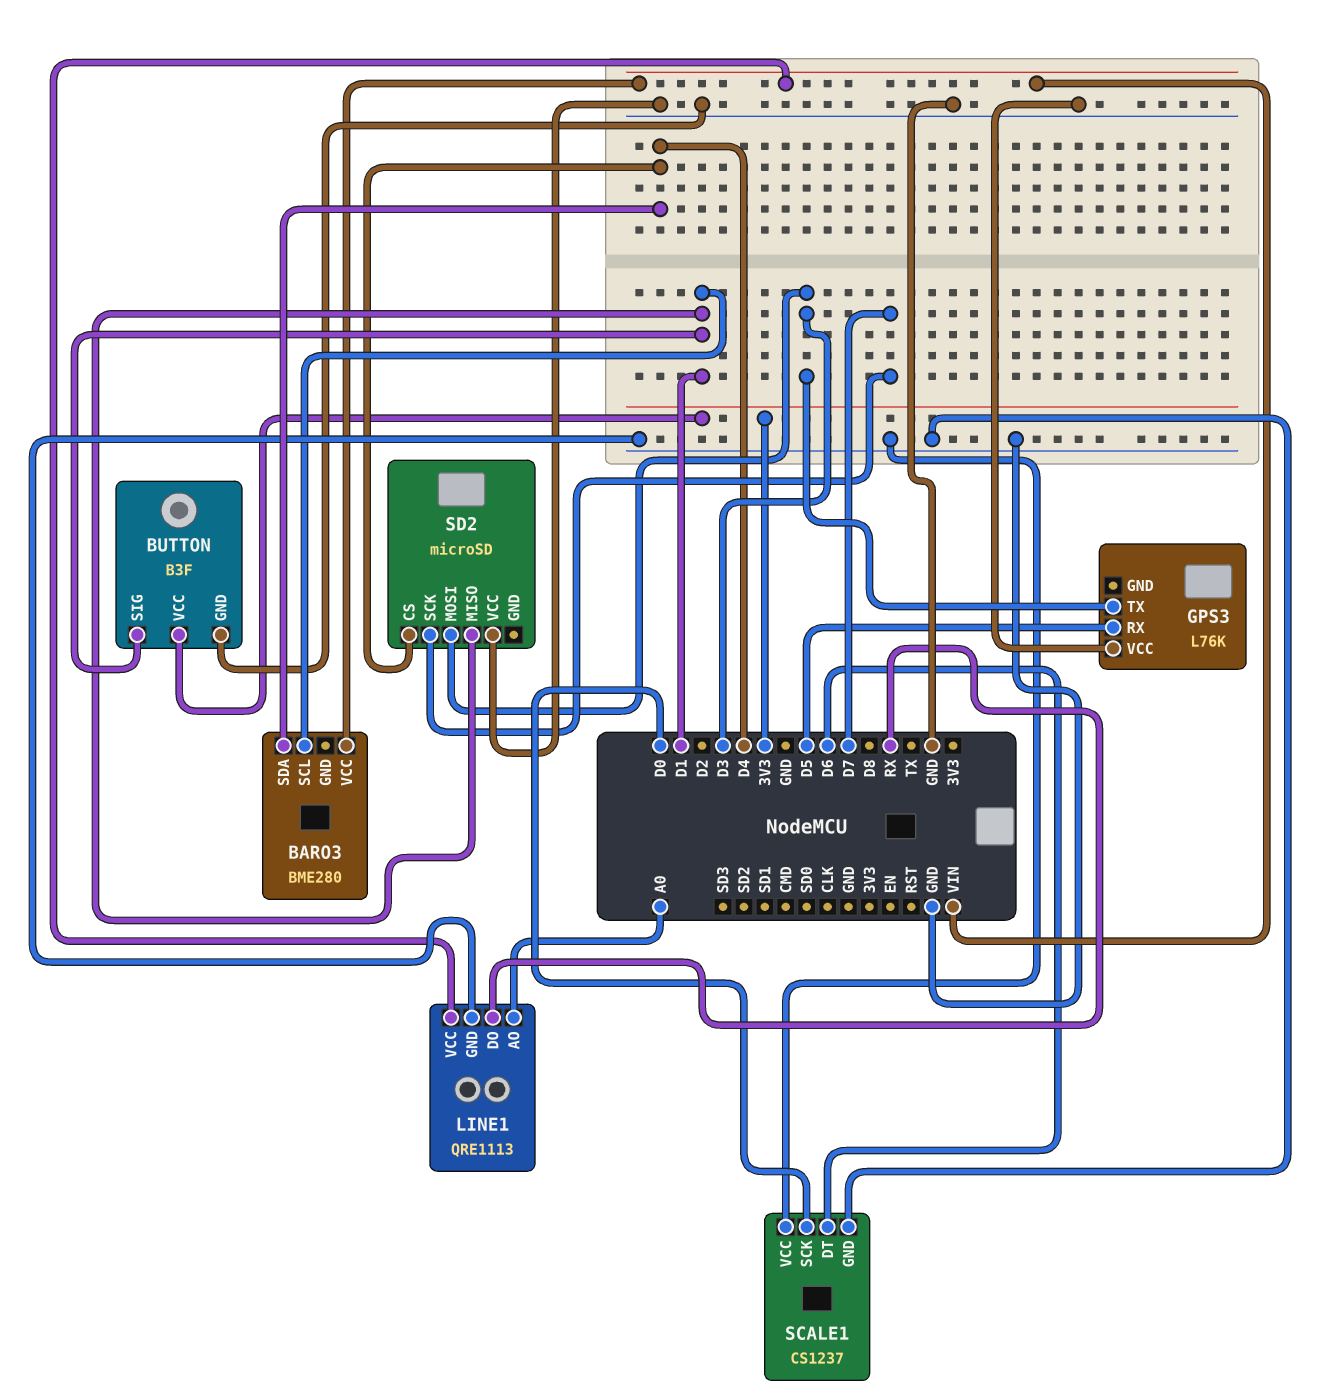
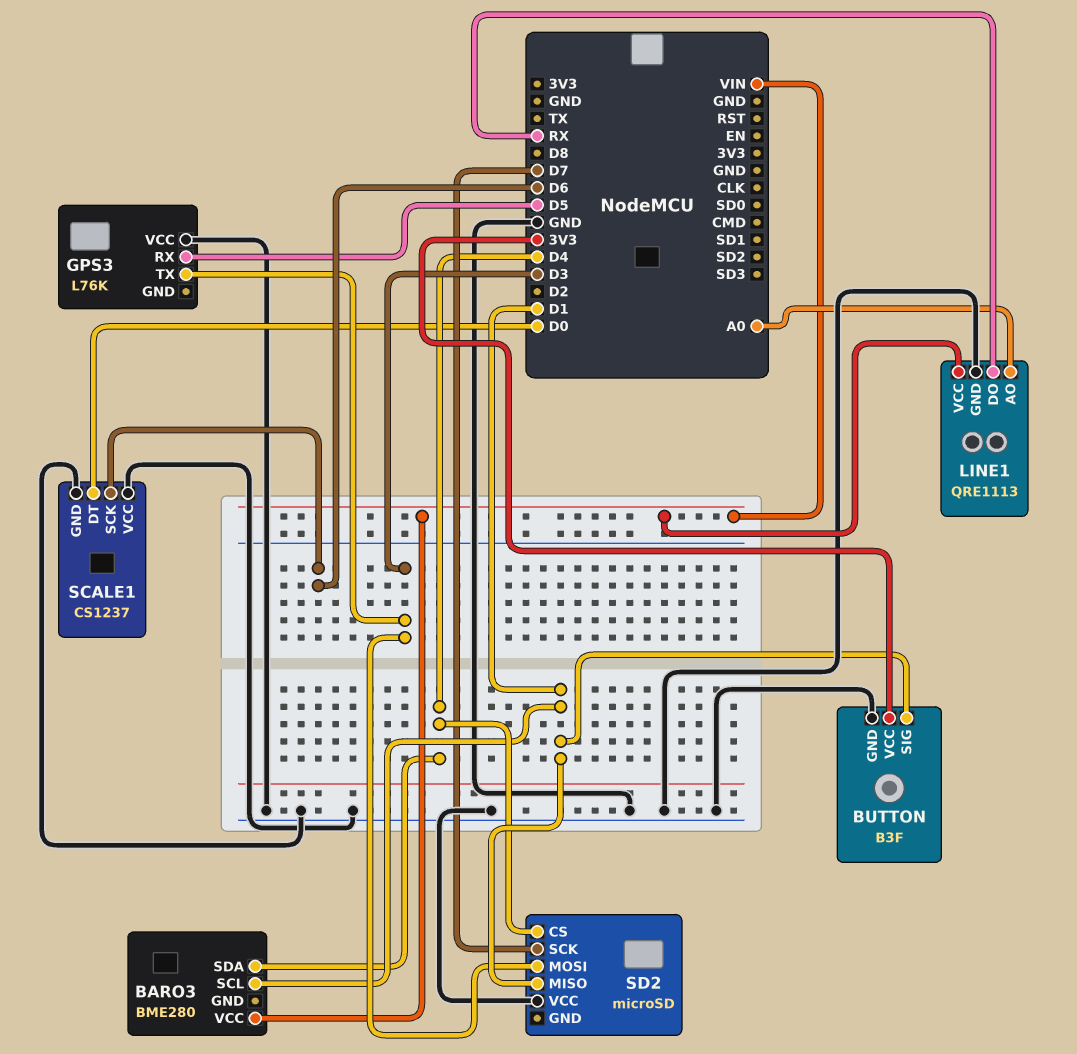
SCALE1 pin DT: D6 -> D0
SCALE1 pin SCK: D0 -> D6

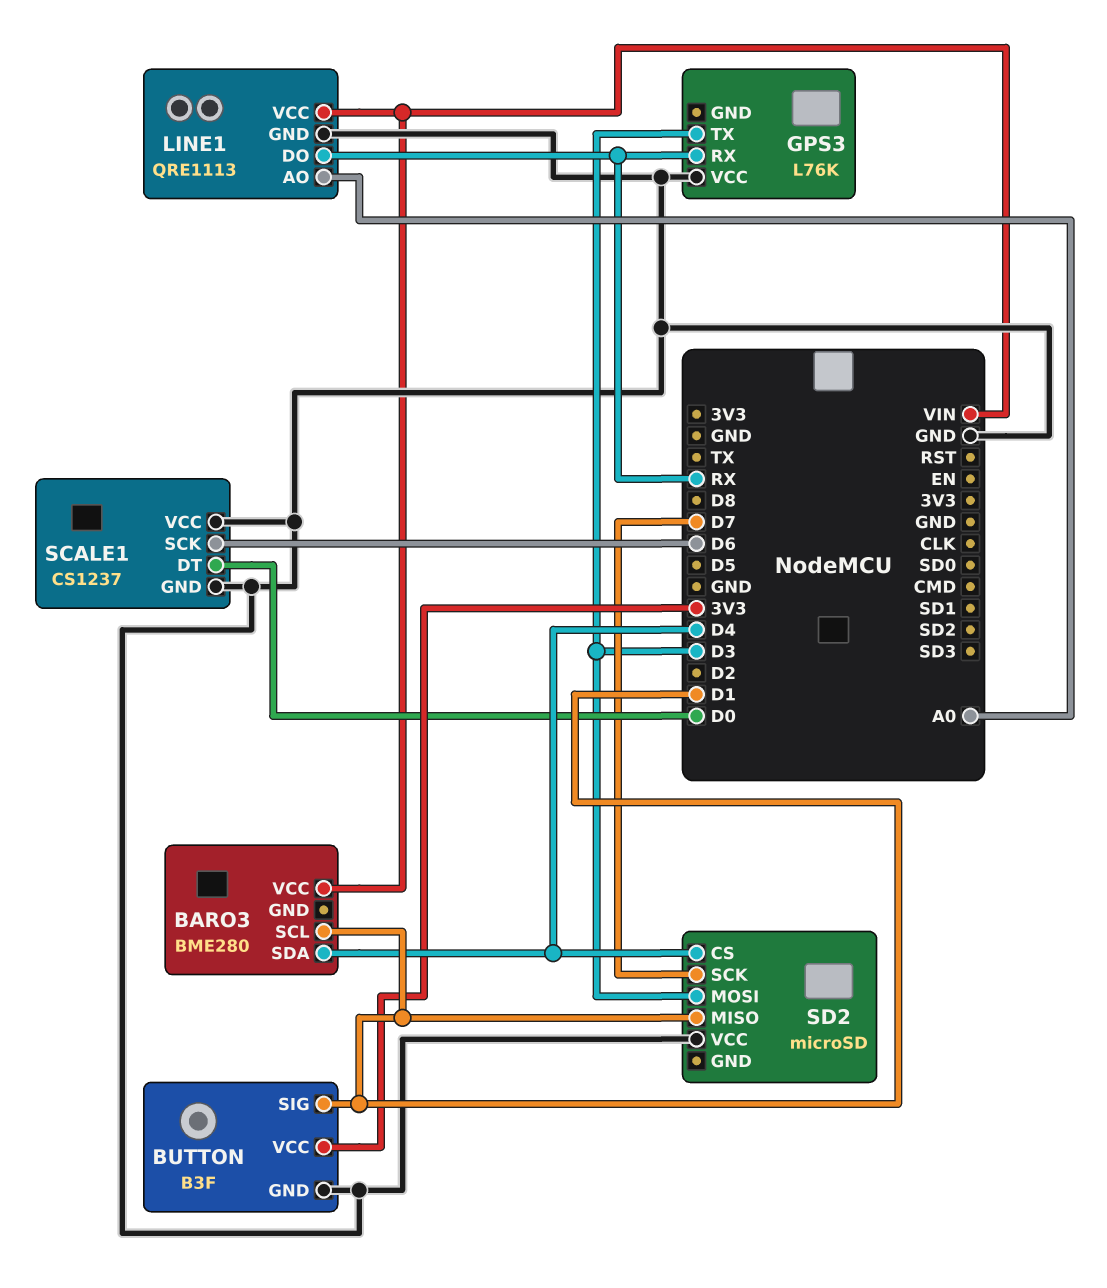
GPS3 pin RX: D5 -> RX

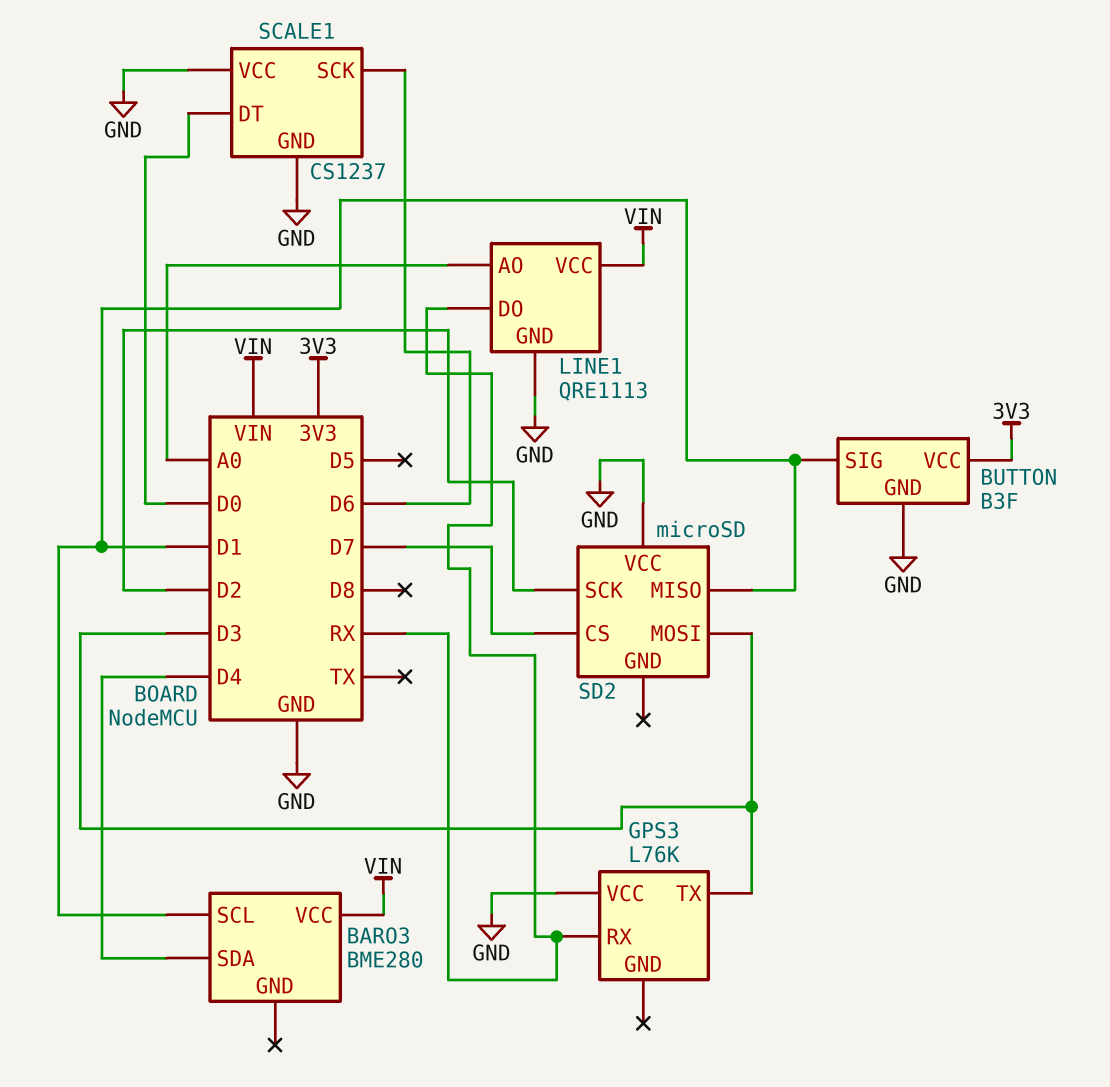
SD2 pin CS: D4 -> D7
SD2 pin SCK: D7 -> D2

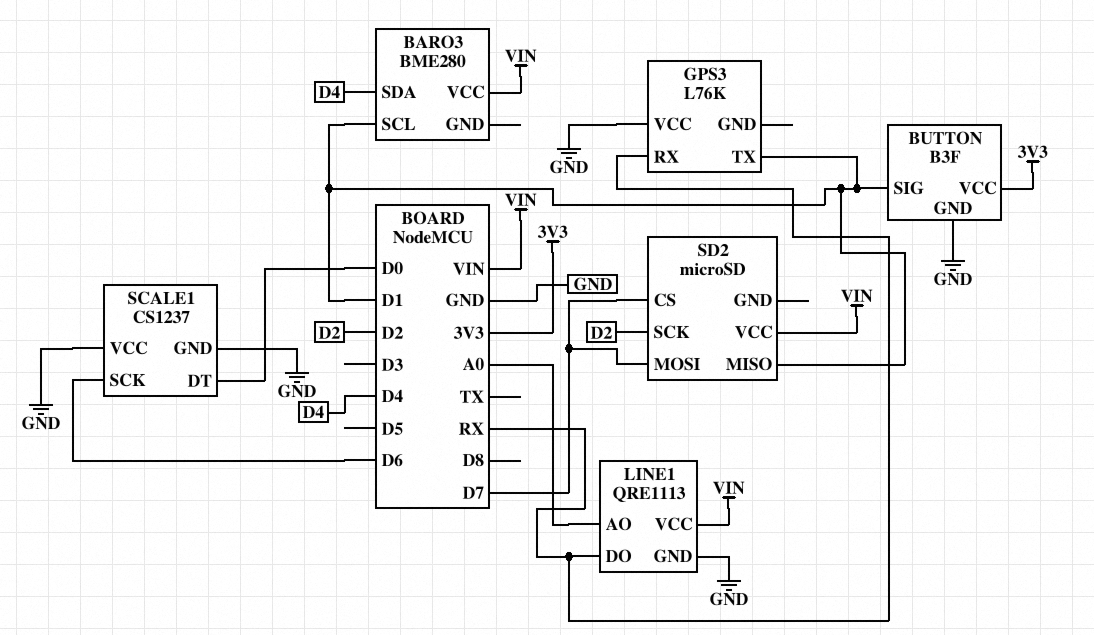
GPS3 pin TX: D3 -> D1
SD2 pin MOSI: D3 -> D7
SD2 pin VCC: GND -> VIN

